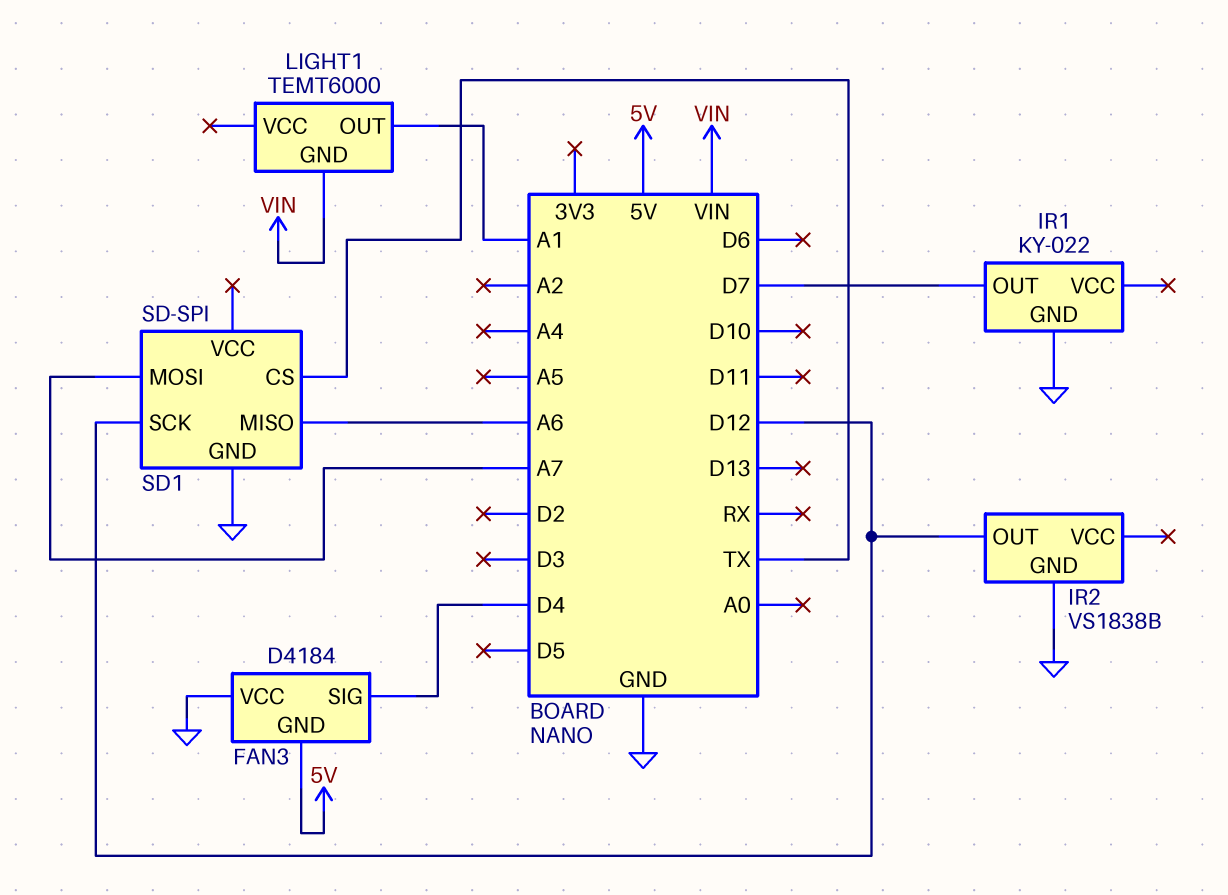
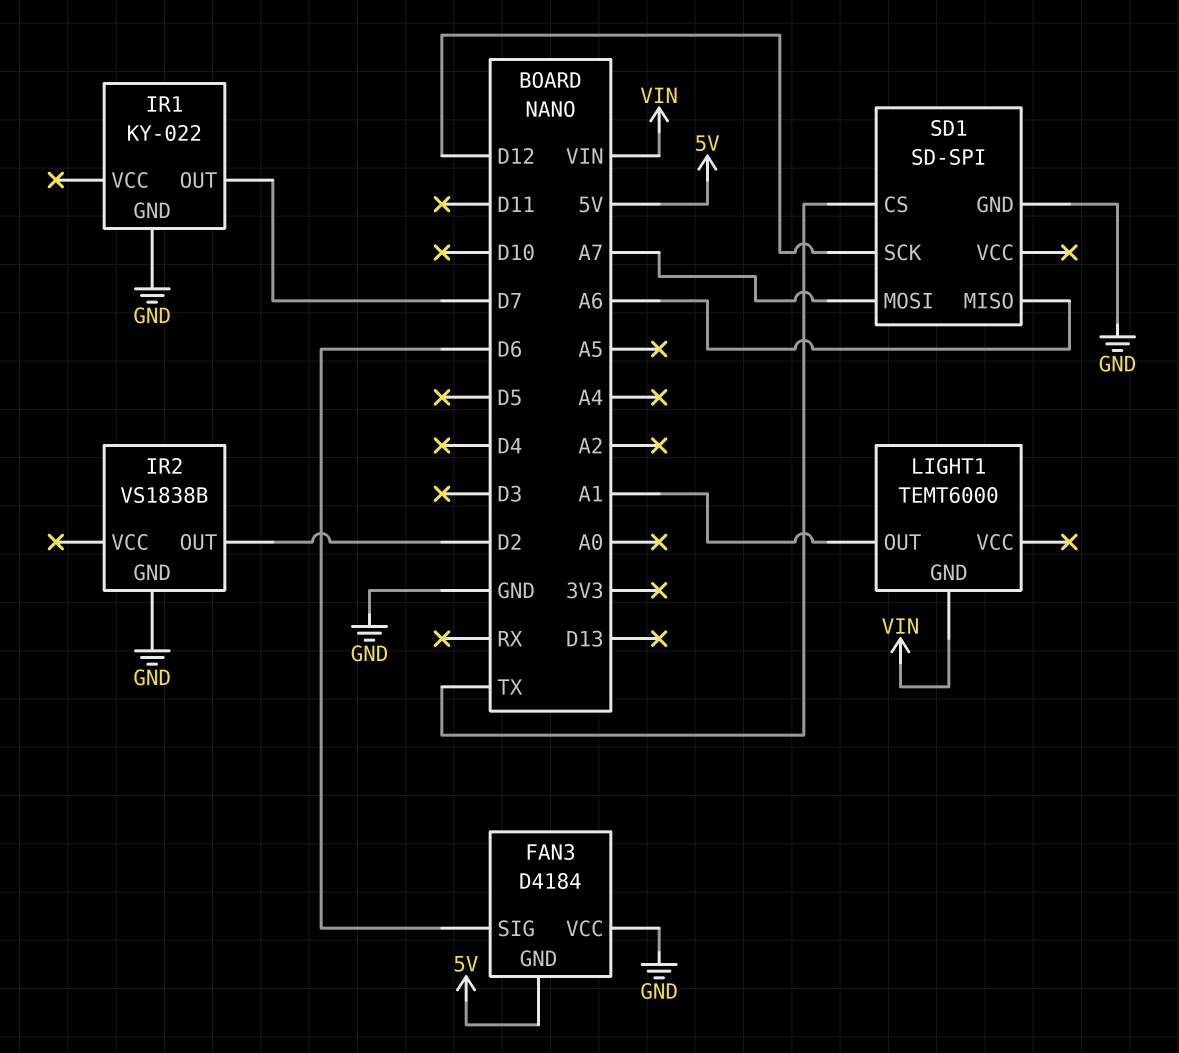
FAN3 pin SIG: D4 -> D6
IR2 pin OUT: D12 -> D2

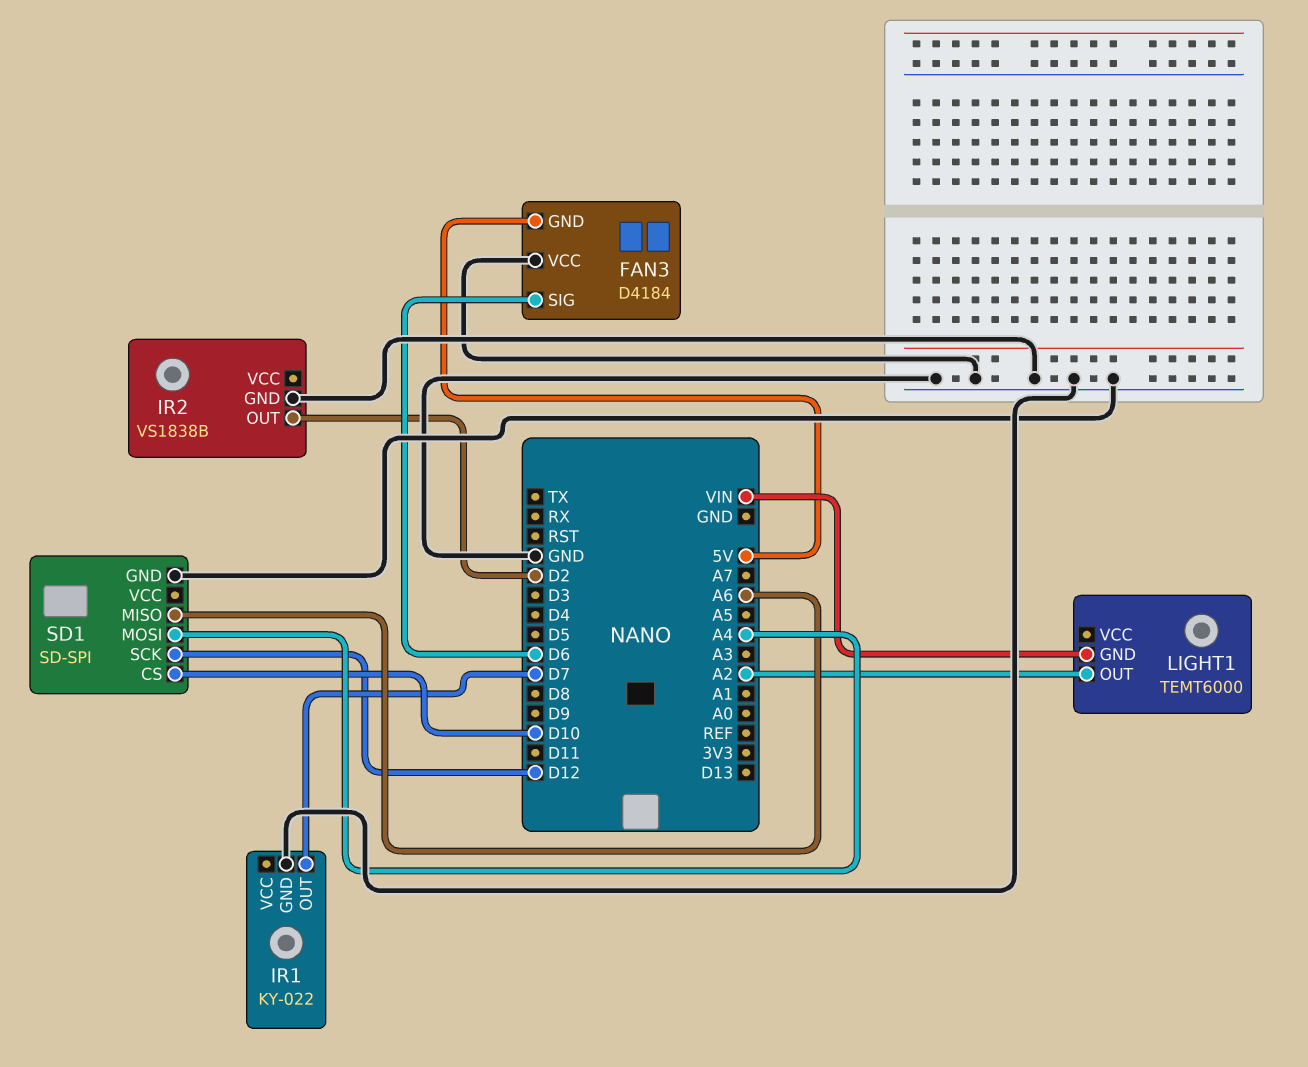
LIGHT1 pin OUT: A1 -> A2
SD1 pin CS: TX -> D10
SD1 pin MOSI: A7 -> A4

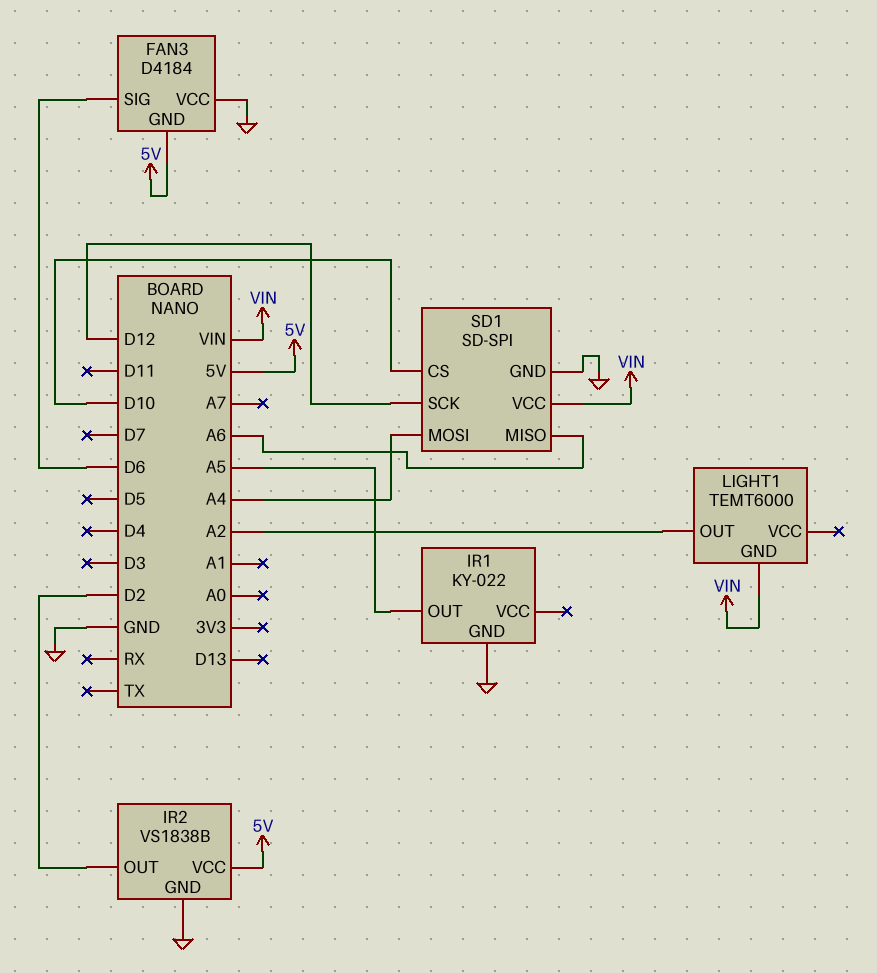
IR1 pin OUT: D7 -> A5
IR2 pin VCC: none -> 5V
SD1 pin VCC: none -> VIN

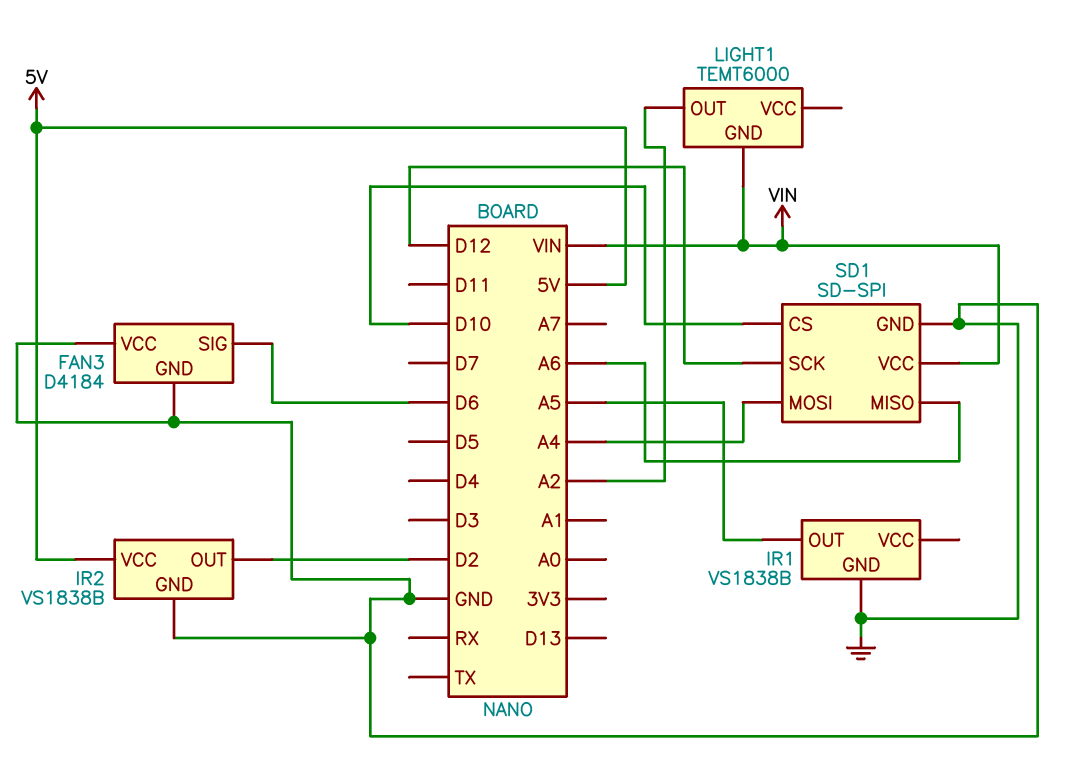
FAN3 pin GND: 5V -> GND
IR1: KY-022 -> VS1838B

